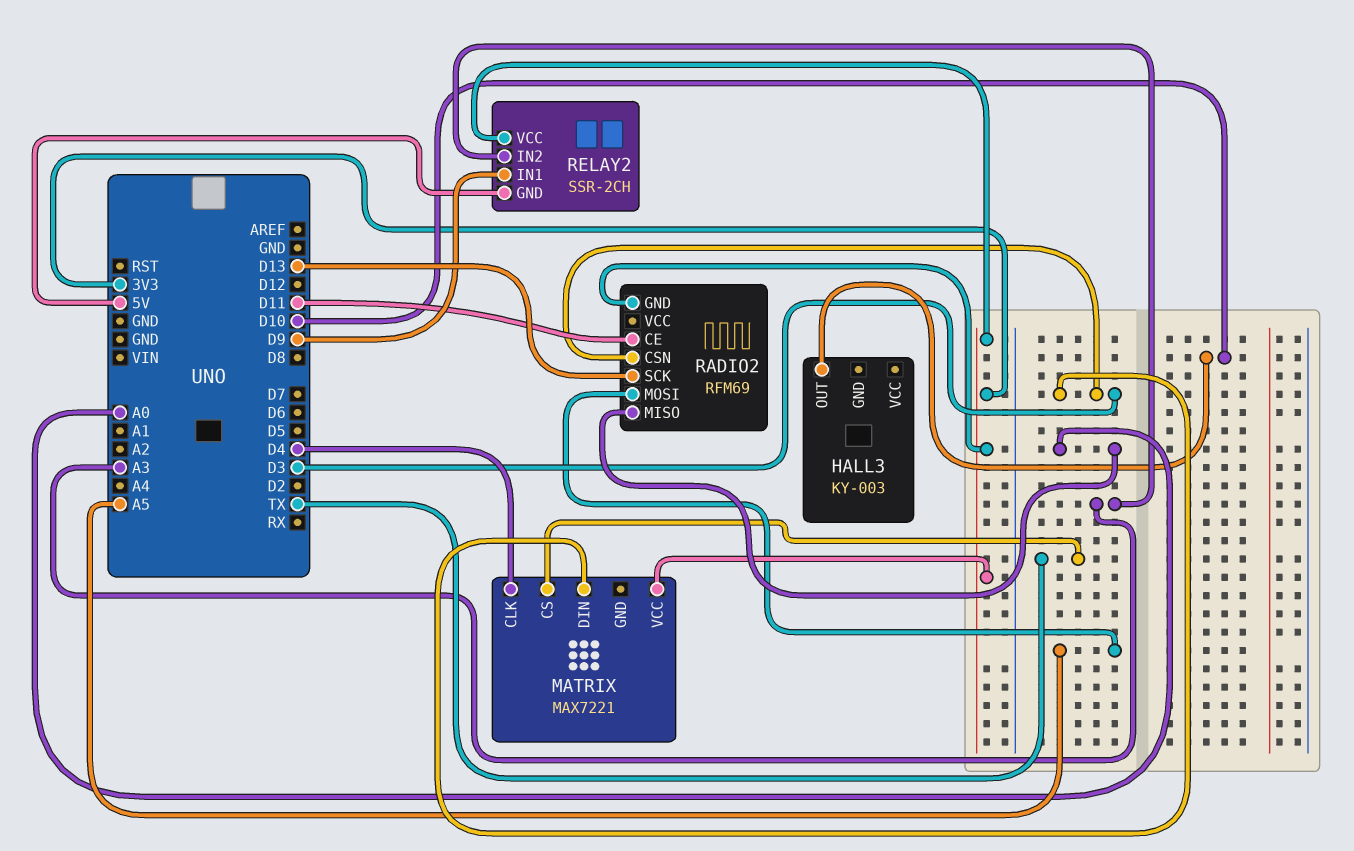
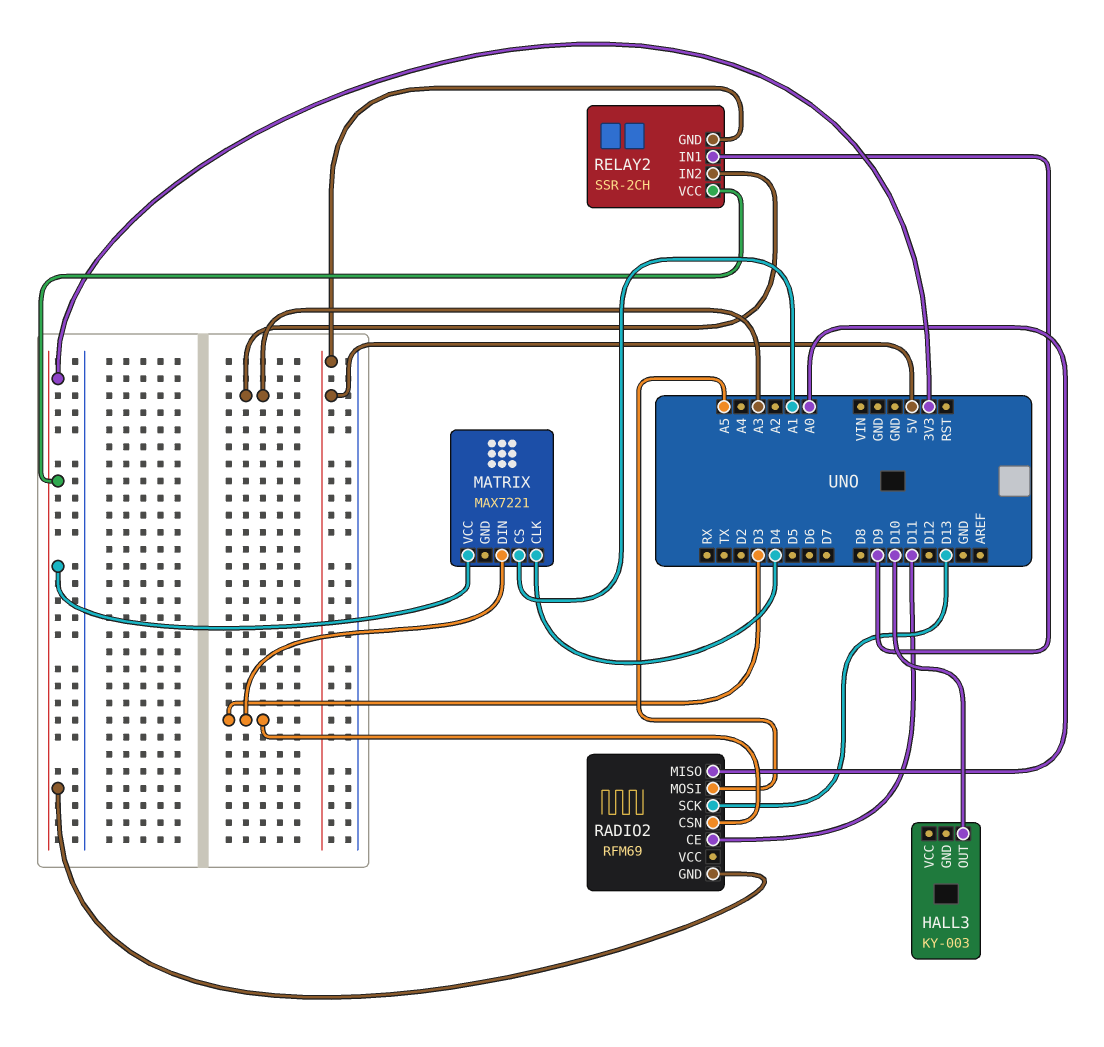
MATRIX pin CS: TX -> A1

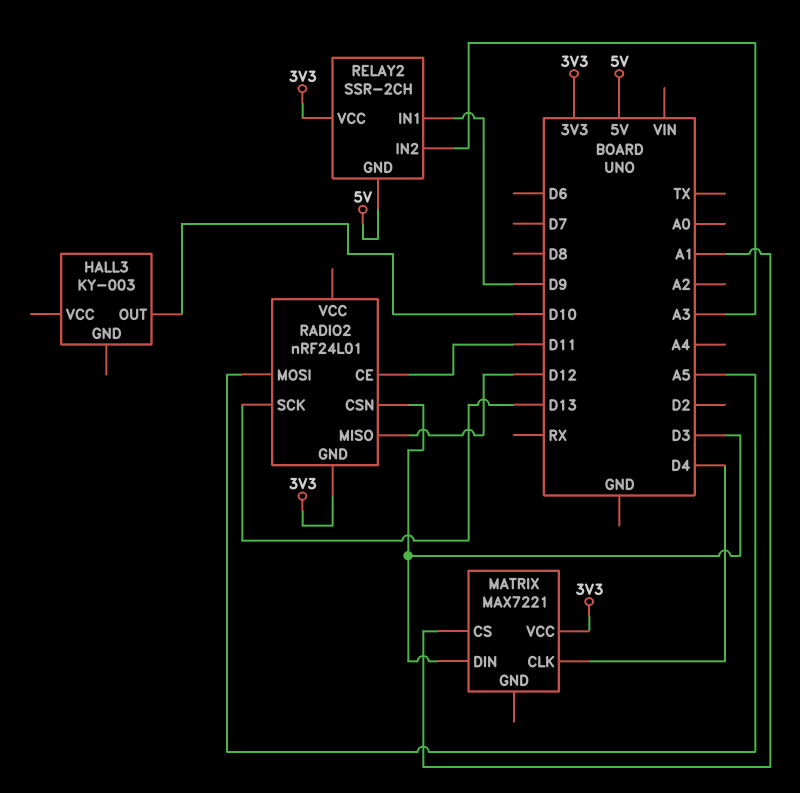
RADIO2: RFM69 -> nRF24L01
RADIO2 pin MISO: A0 -> D12

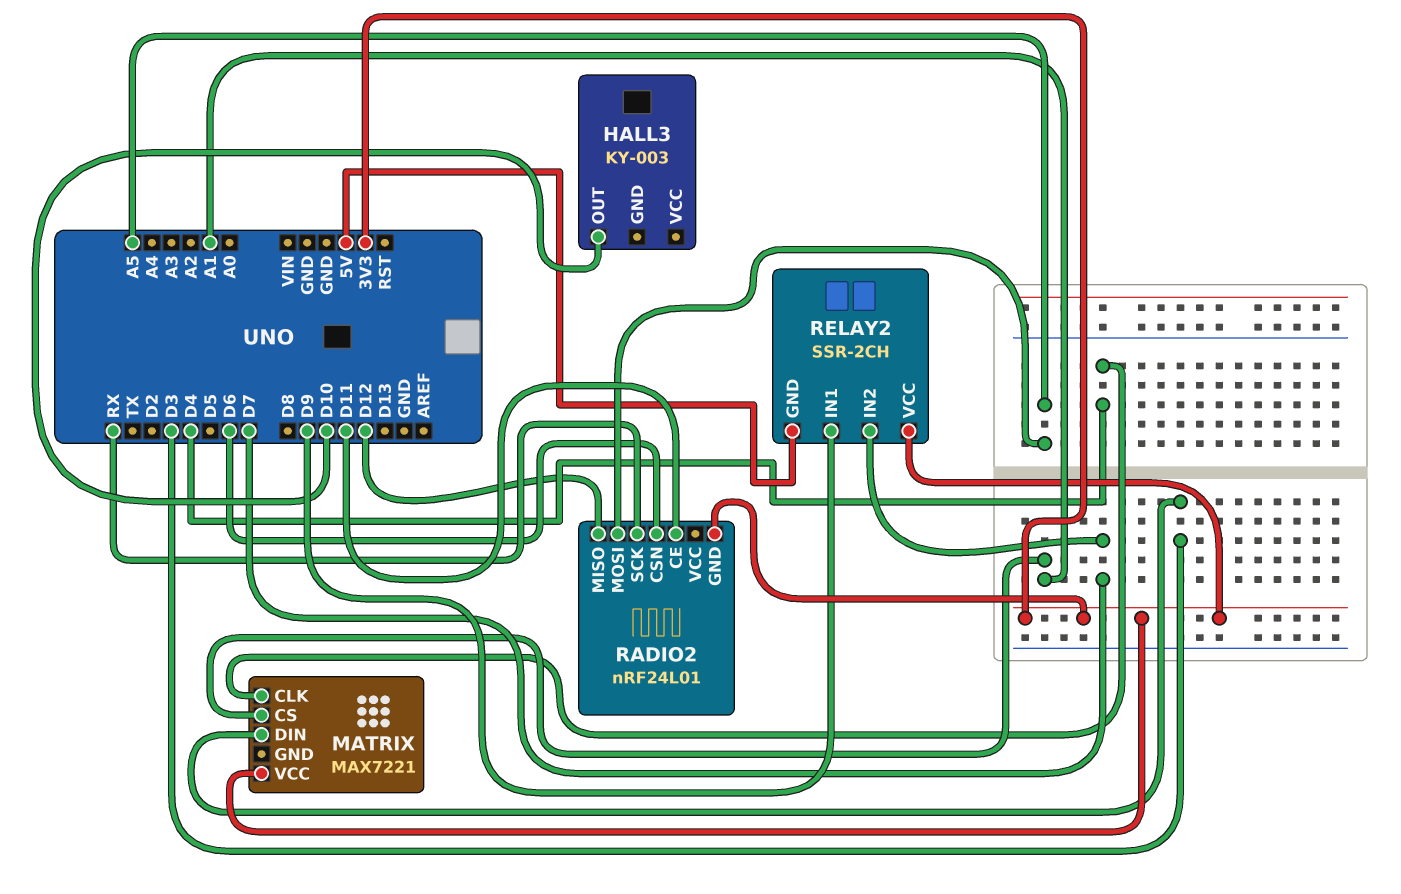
RADIO2 pin CSN: D3 -> D6
RADIO2 pin SCK: D13 -> RX
RELAY2 pin IN2: A3 -> D7

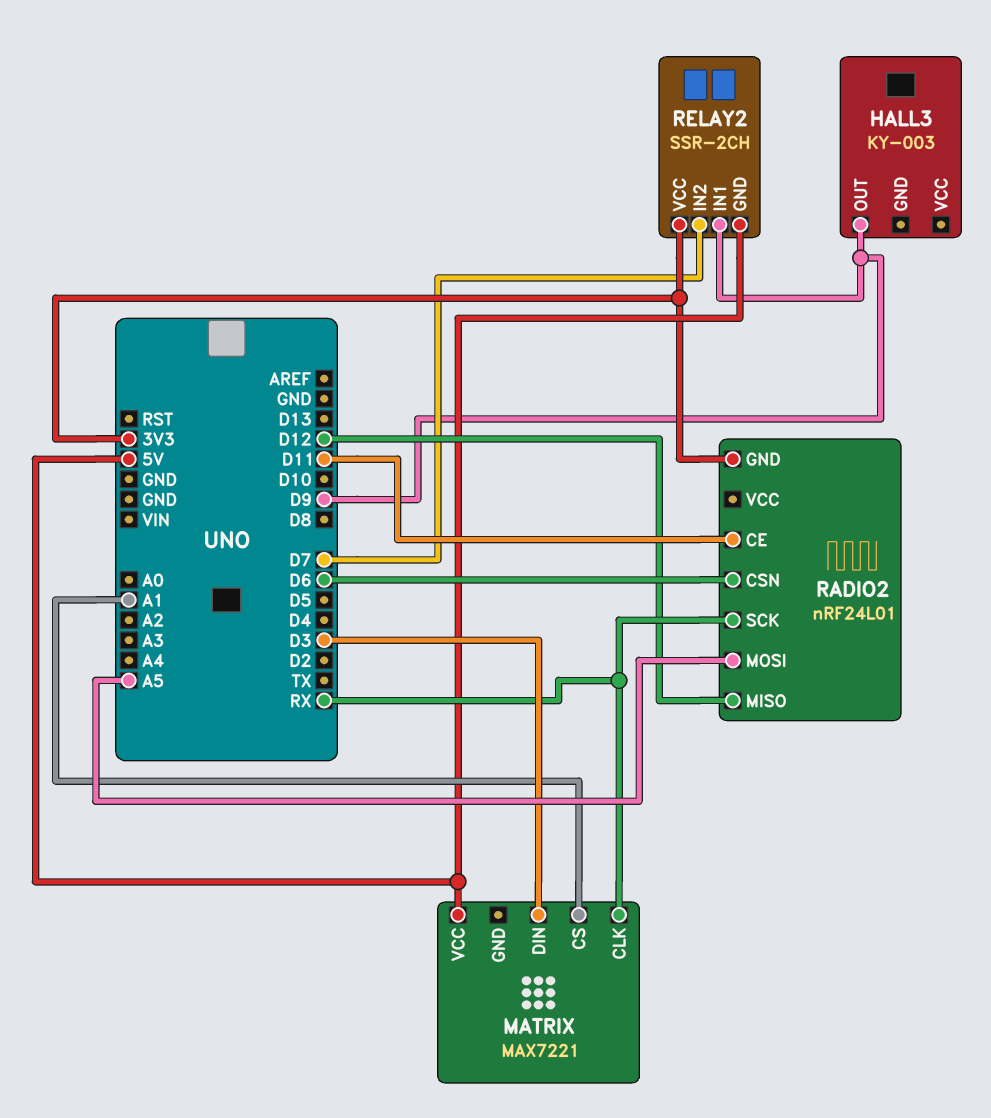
HALL3 pin OUT: D10 -> D9
MATRIX pin CLK: D4 -> RX
MATRIX pin VCC: 3V3 -> 5V

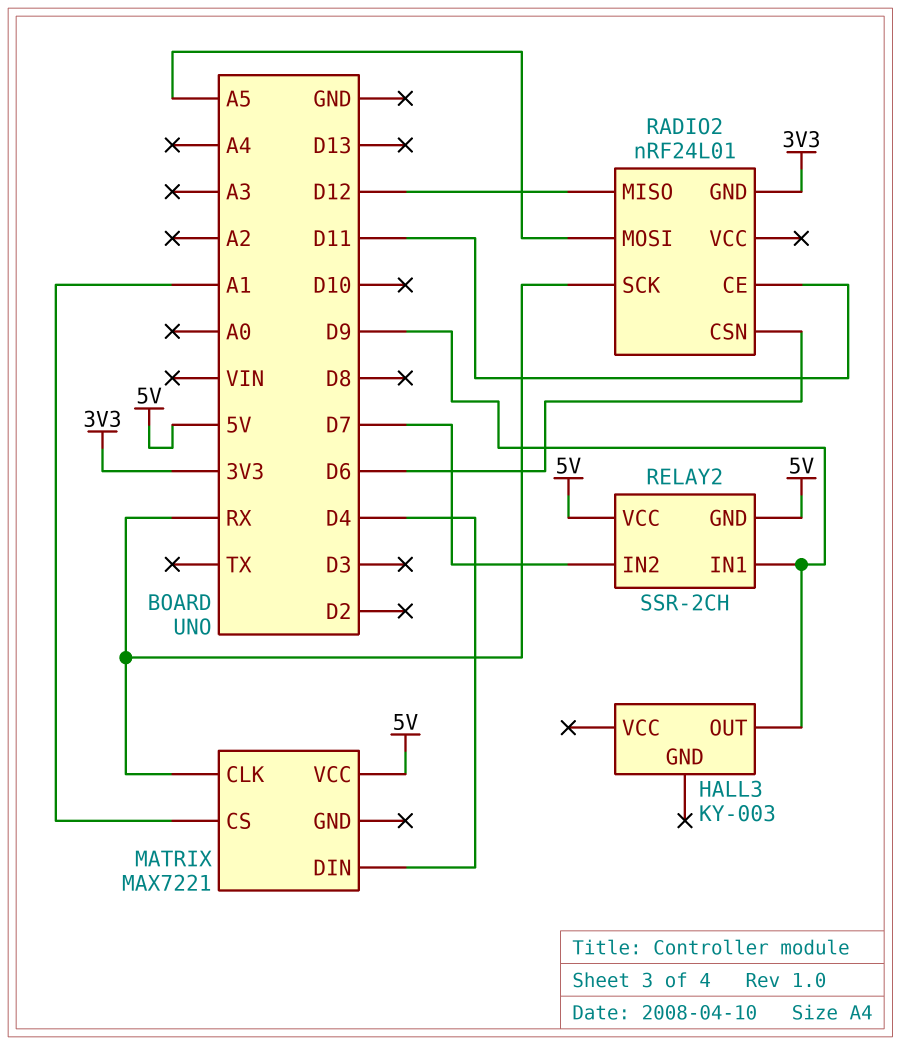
MATRIX pin DIN: D3 -> D4
RELAY2 pin VCC: 3V3 -> 5V

